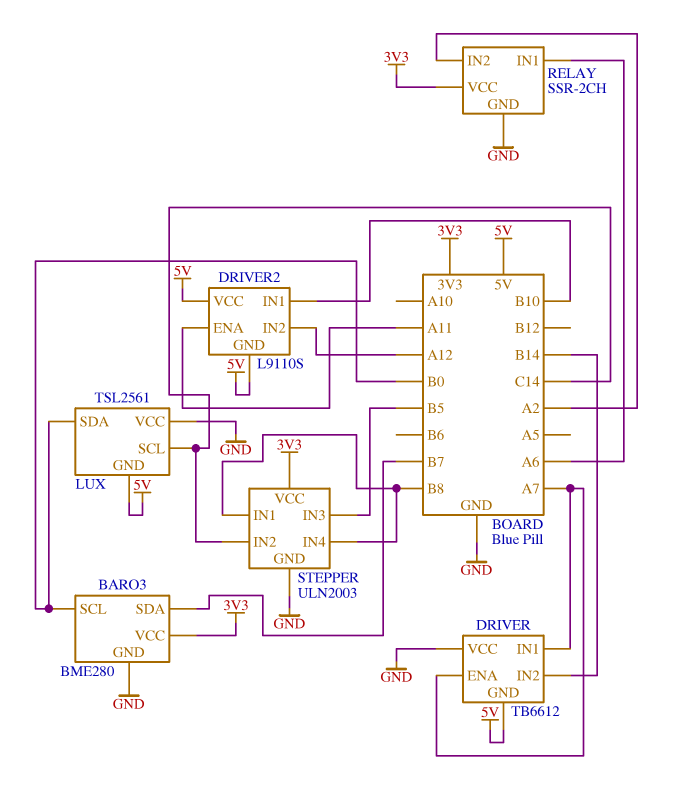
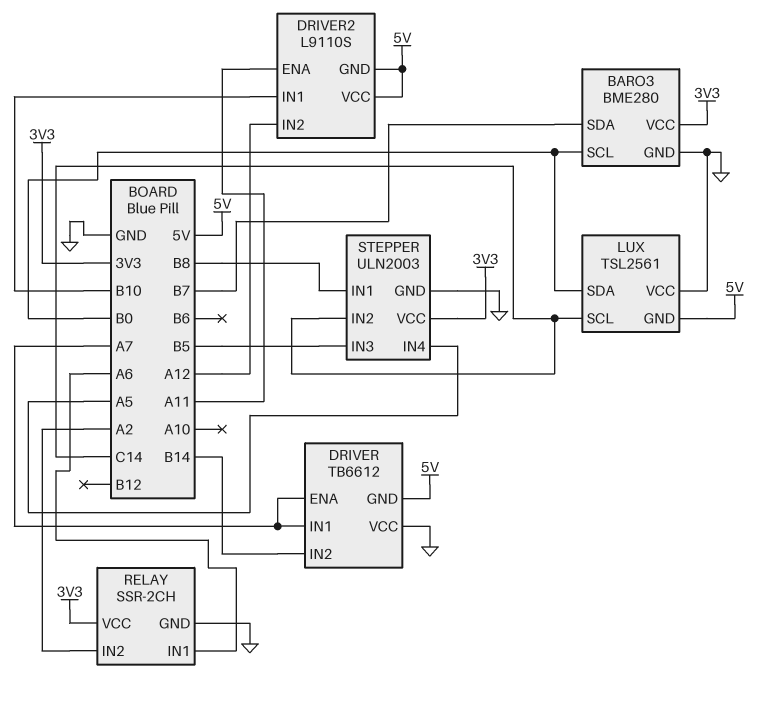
STEPPER pin IN4: B8 -> A5

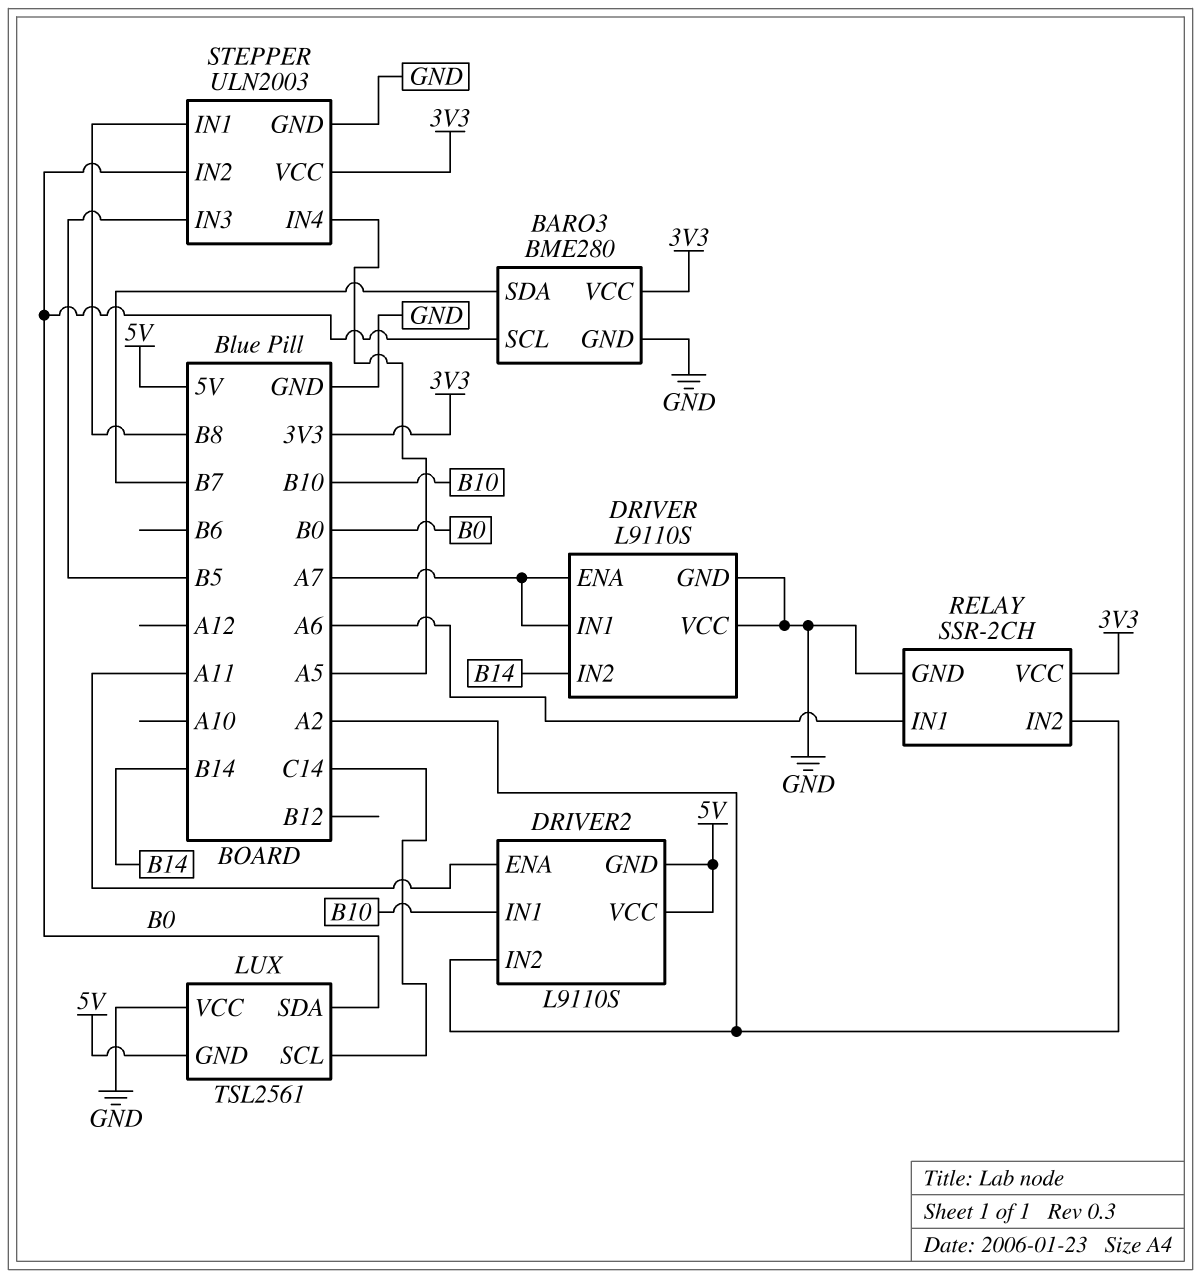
DRIVER: TB6612 -> L9110S
DRIVER pin GND: 5V -> GND
DRIVER2 pin IN2: A12 -> A2
STEPPER pin IN2: C14 -> B0

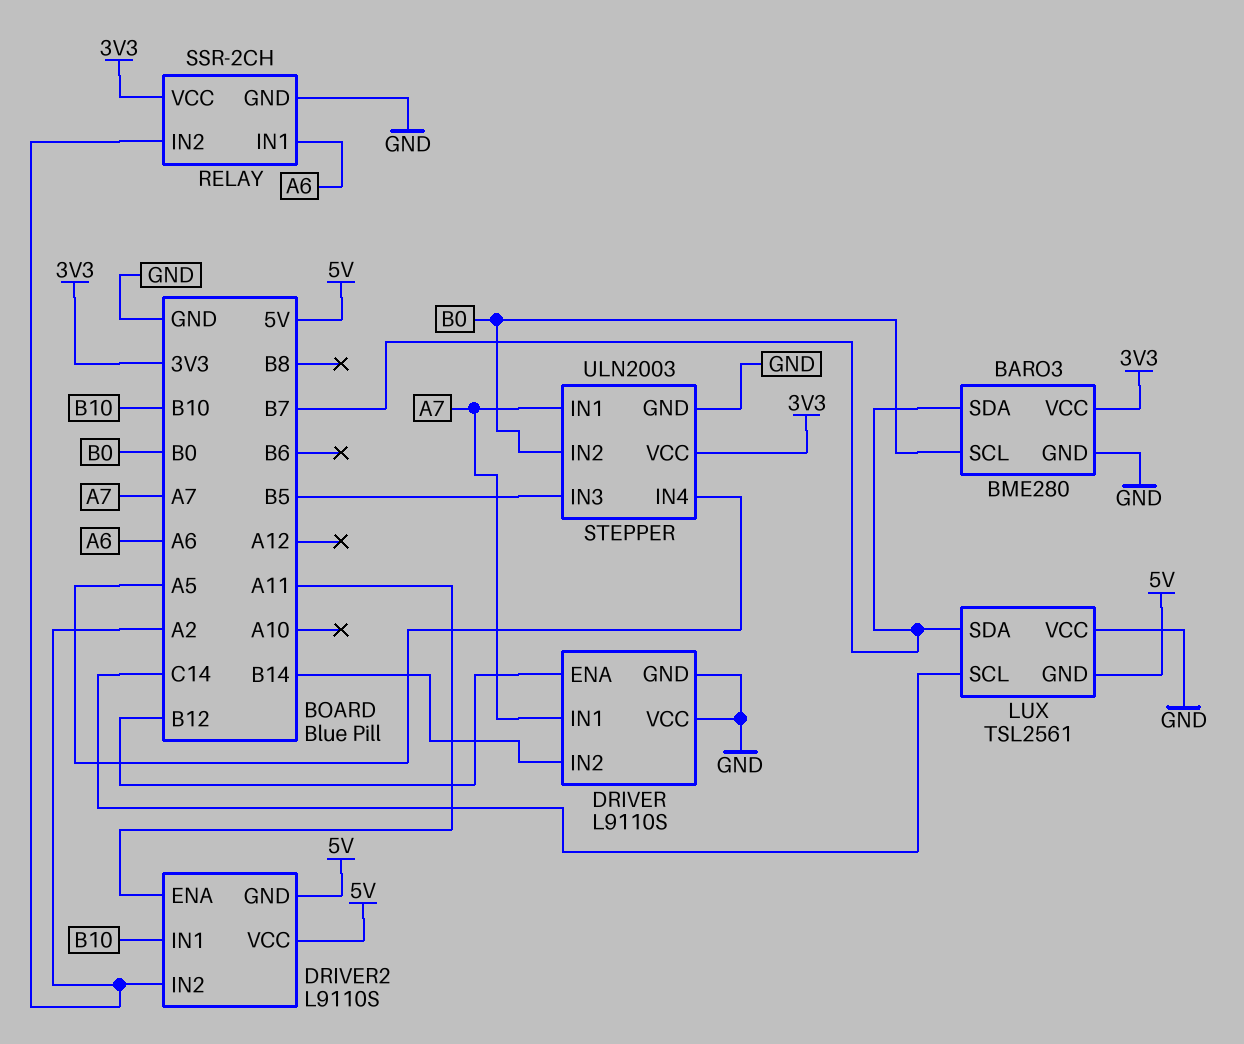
DRIVER pin ENA: A7 -> B12
LUX pin SDA: B0 -> B7
STEPPER pin IN1: B8 -> A7

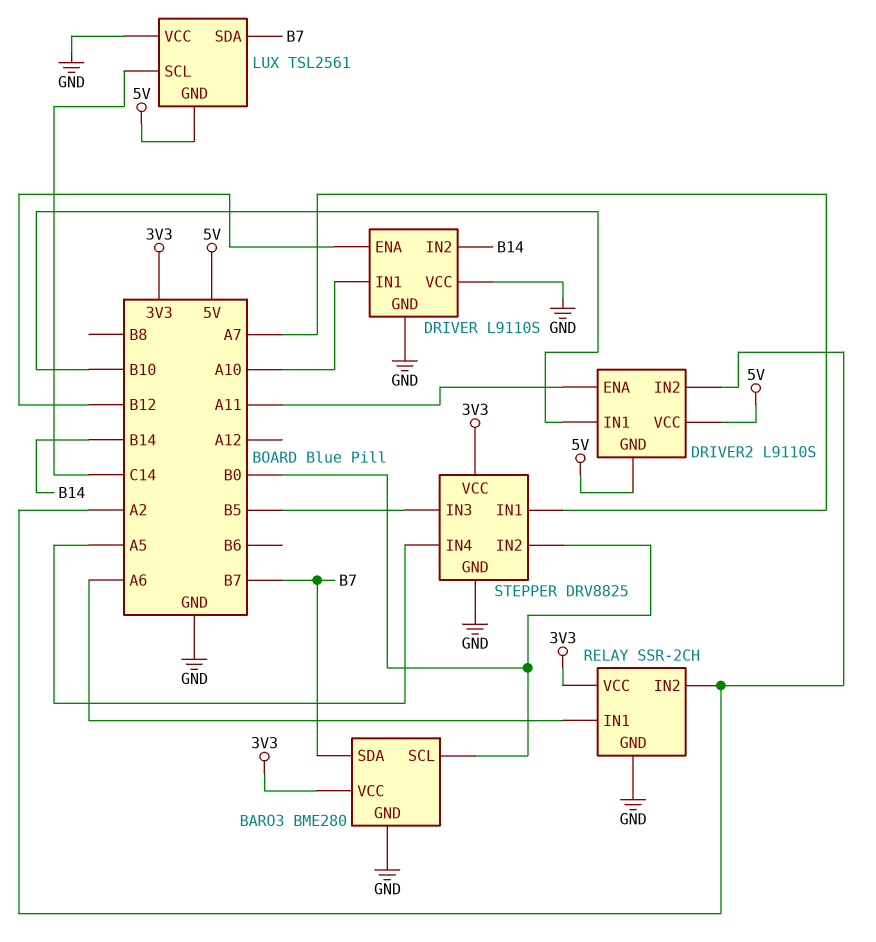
DRIVER pin IN1: A7 -> A10
STEPPER: ULN2003 -> DRV8825

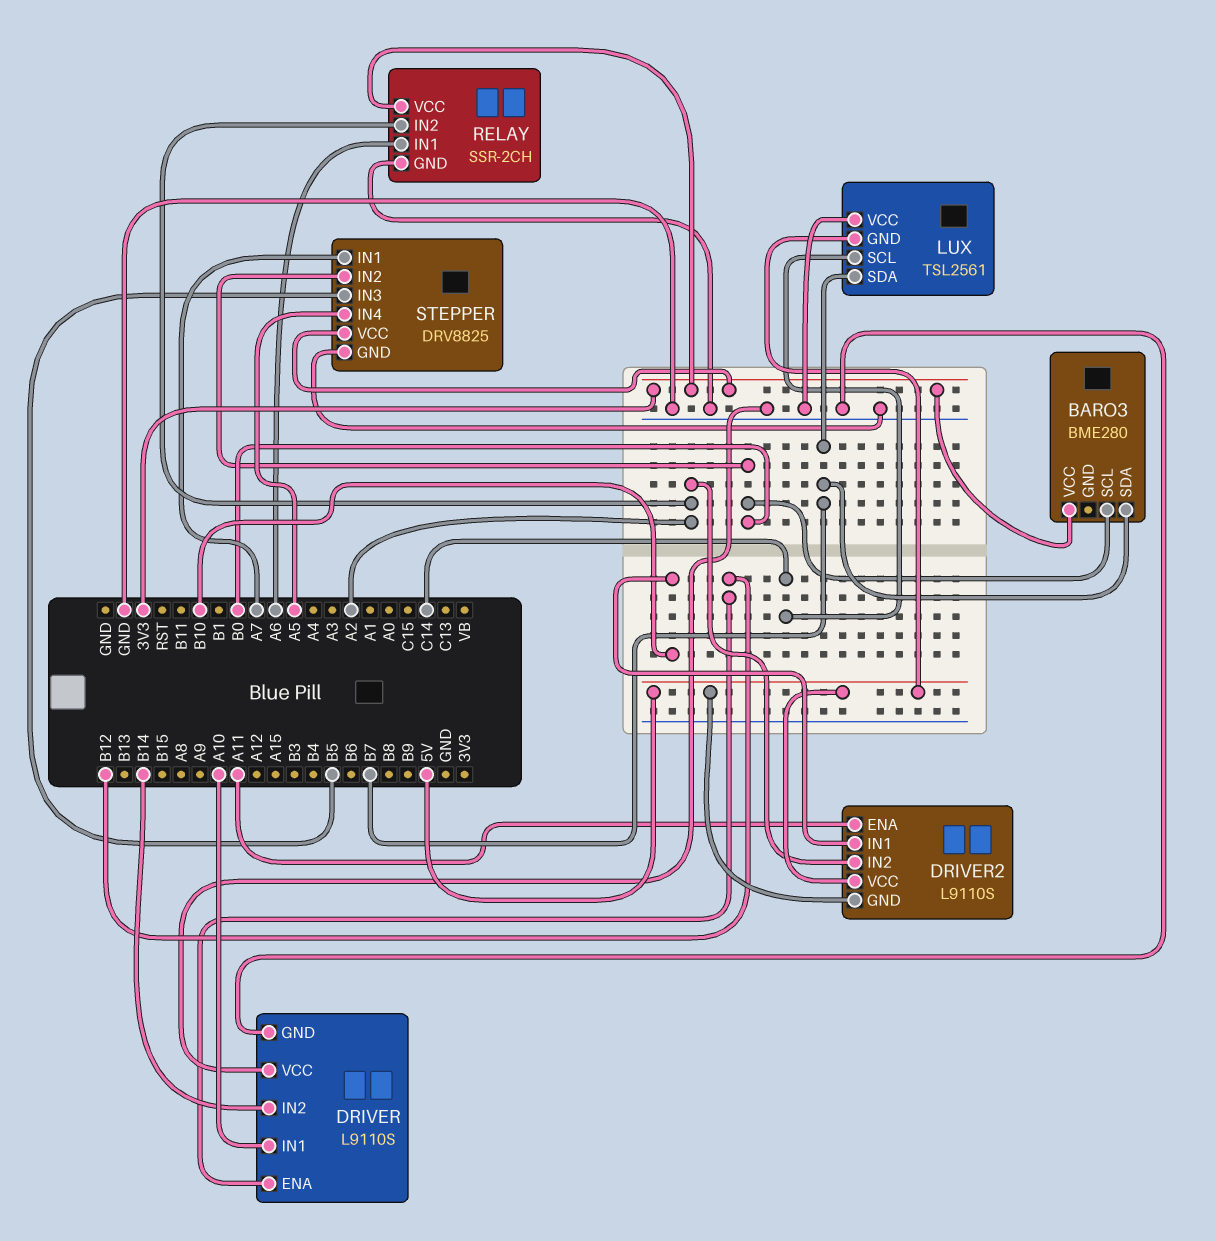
BARO3 pin GND: GND -> none

